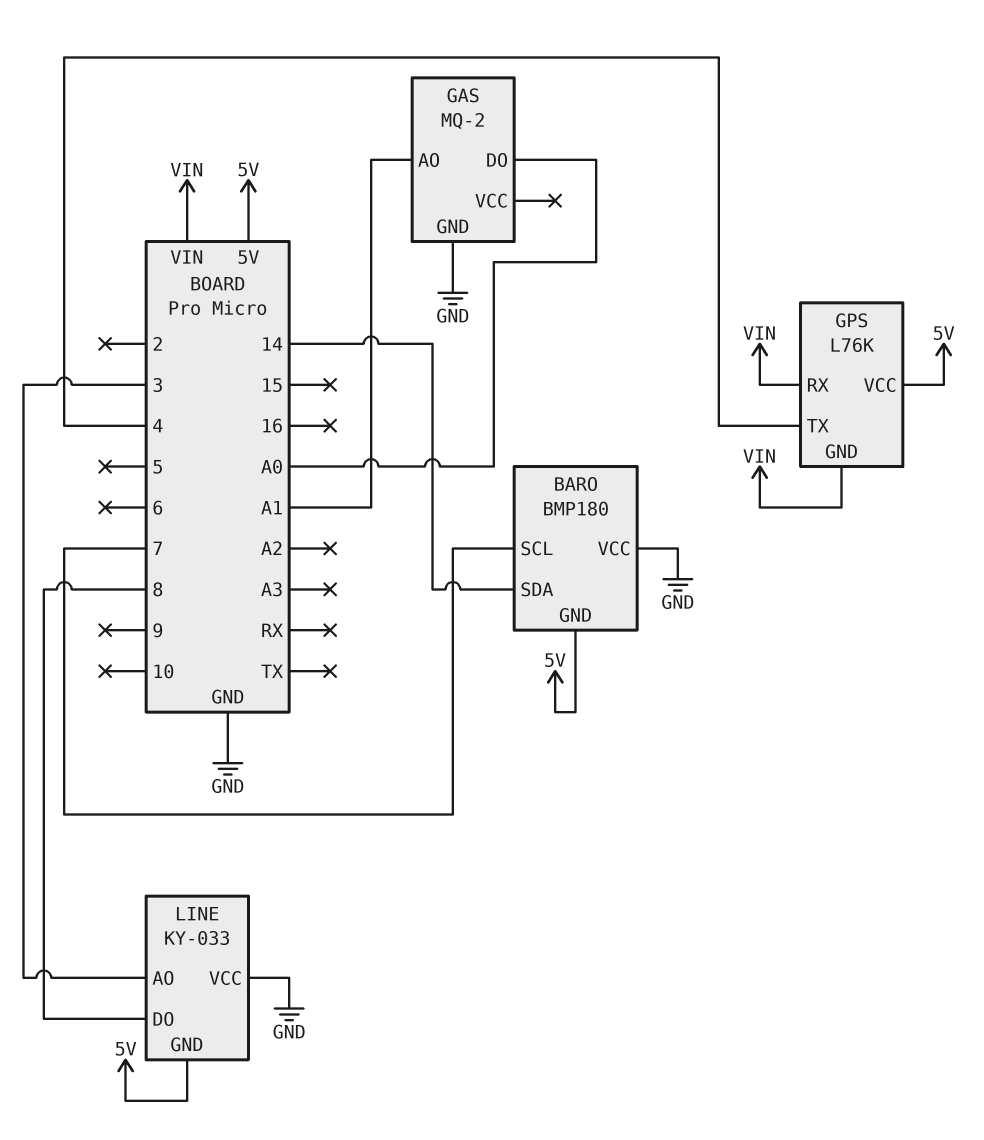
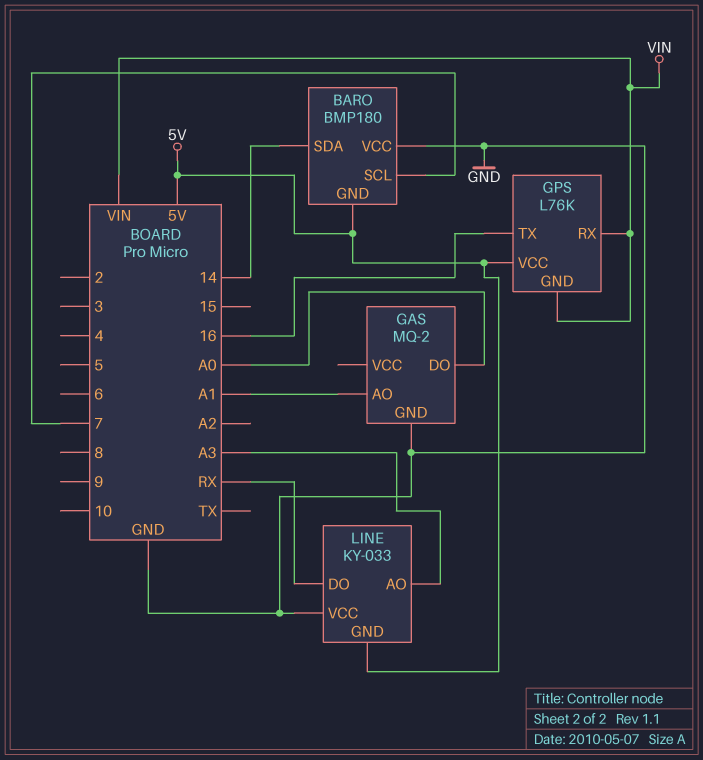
GPS pin TX: 4 -> 16
LINE pin AO: 3 -> A3
LINE pin DO: 8 -> RX

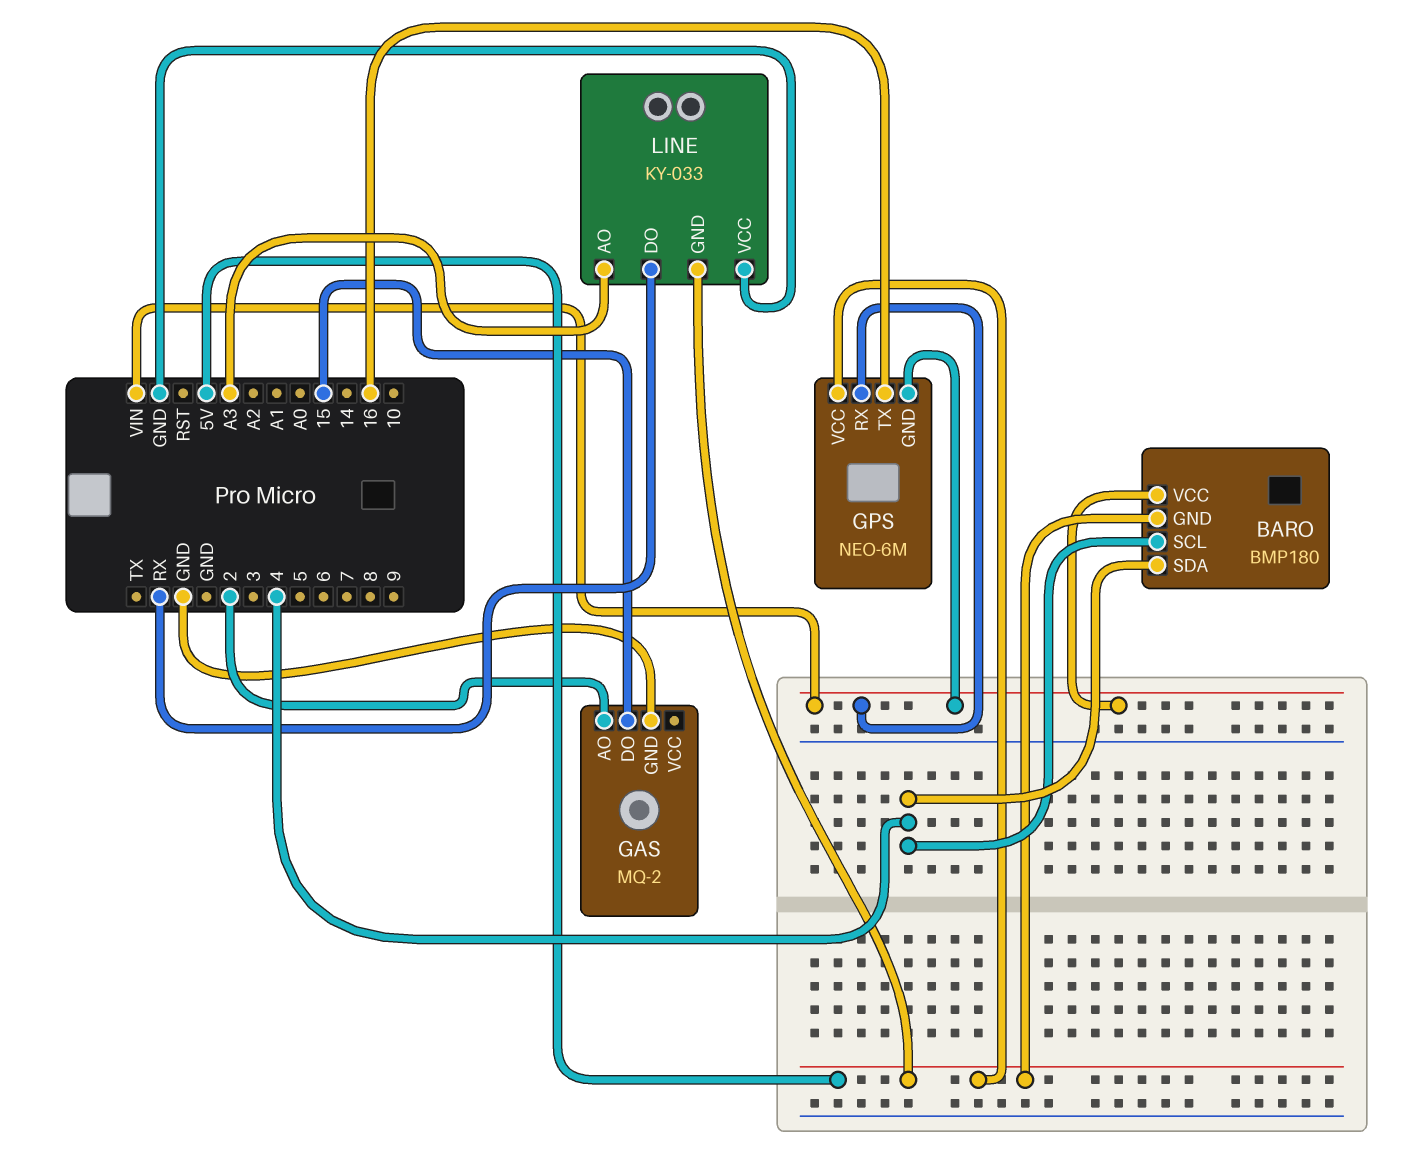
BARO pin SCL: 7 -> 4
BARO pin SDA: 14 -> 4
BARO pin VCC: GND -> VIN
GAS pin AO: A1 -> 2
GAS pin DO: A0 -> 15
GPS: L76K -> NEO-6M

